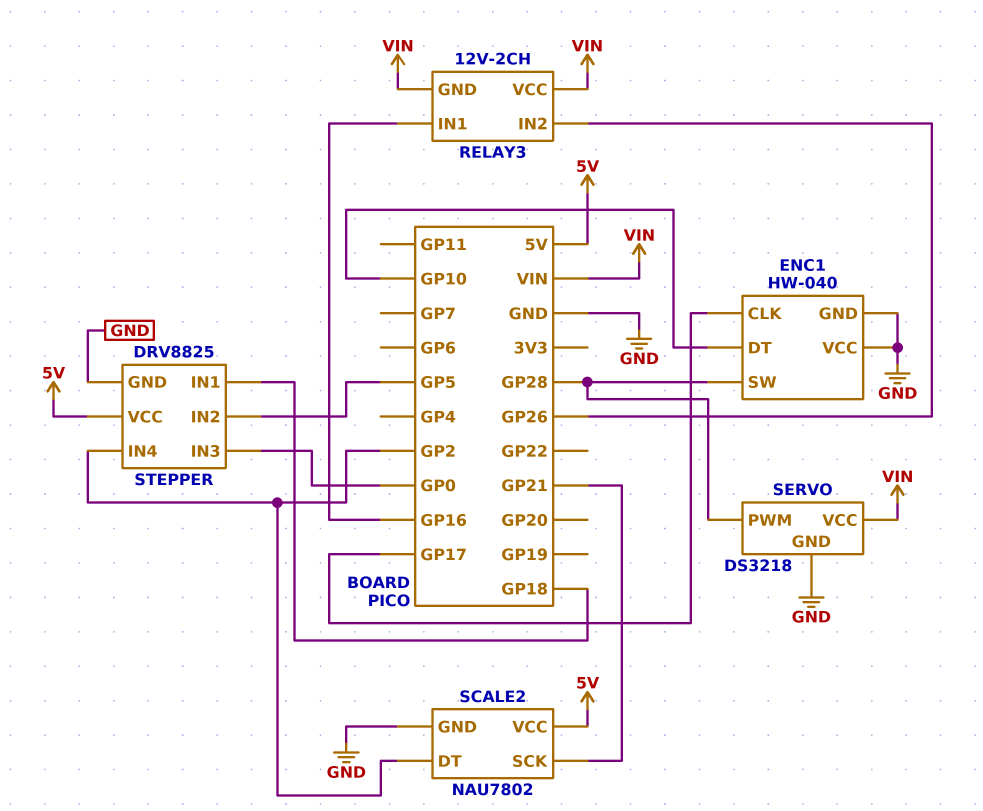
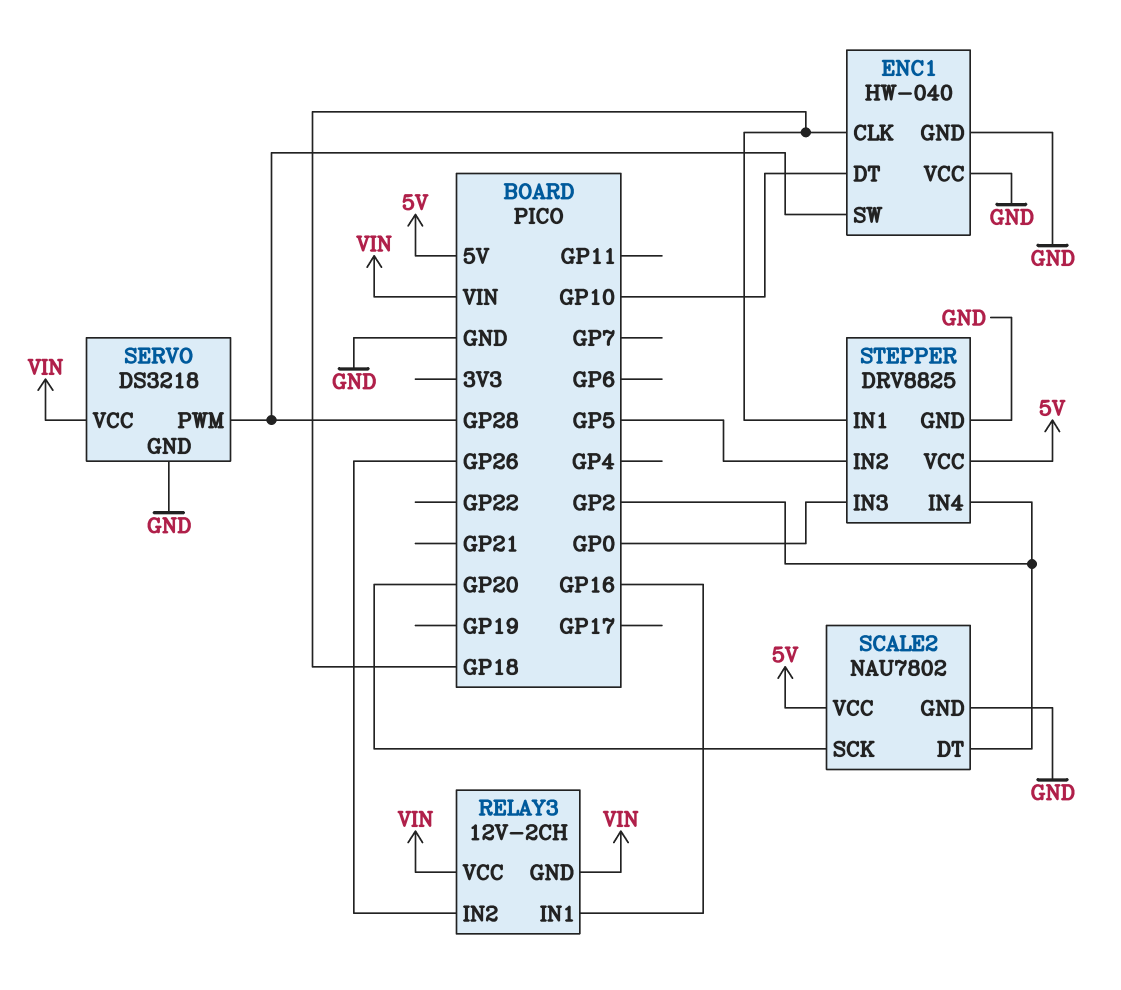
ENC1 pin CLK: GP17 -> GP18
SCALE2 pin SCK: GP21 -> GP20

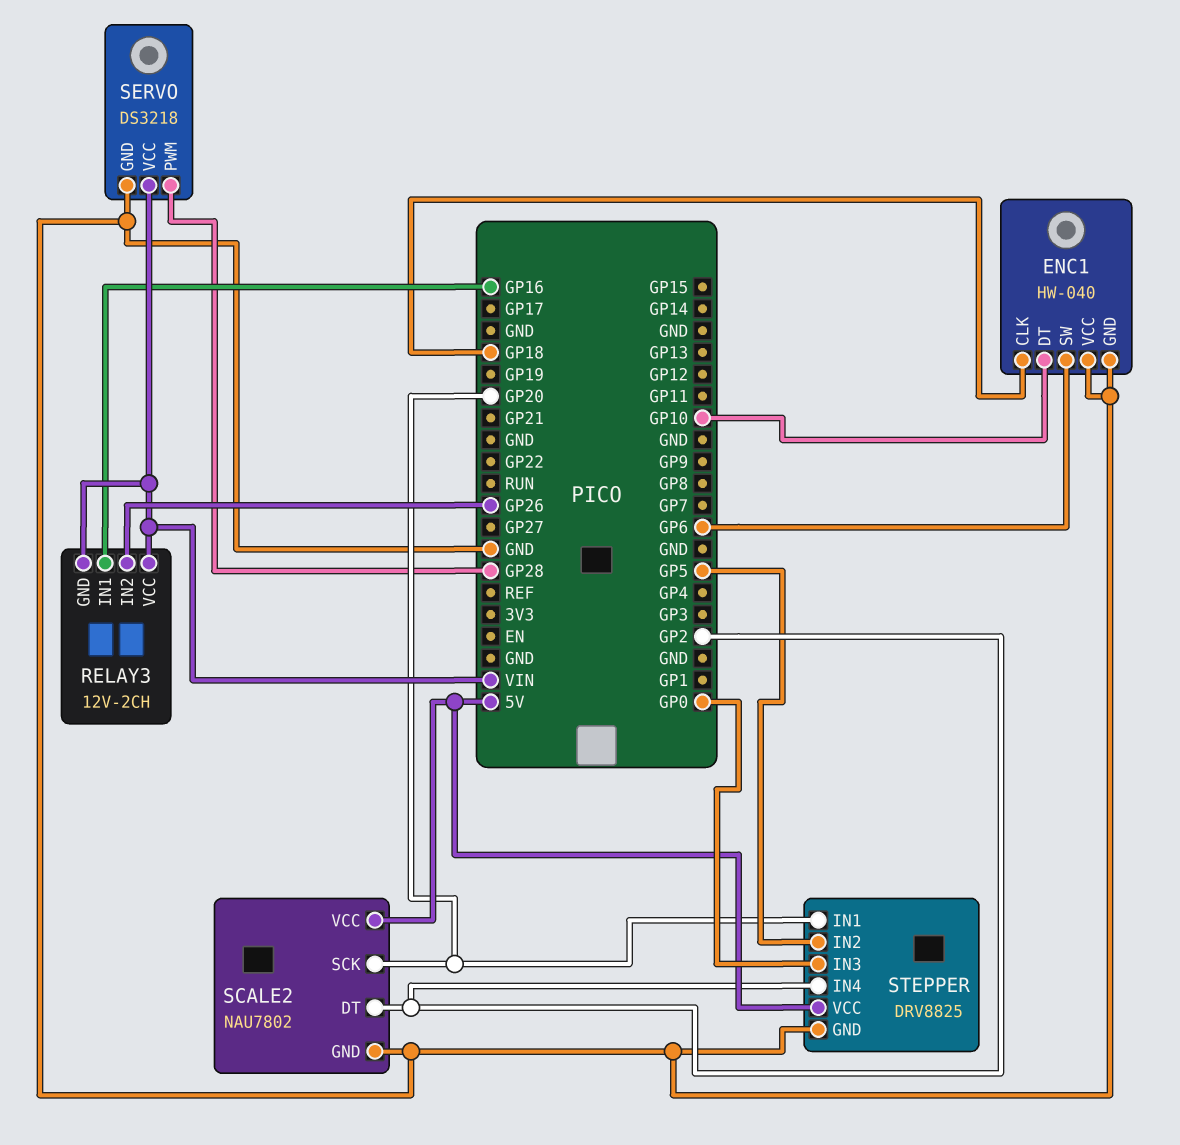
ENC1 pin SW: GP28 -> GP6
STEPPER pin IN1: GP18 -> GP20

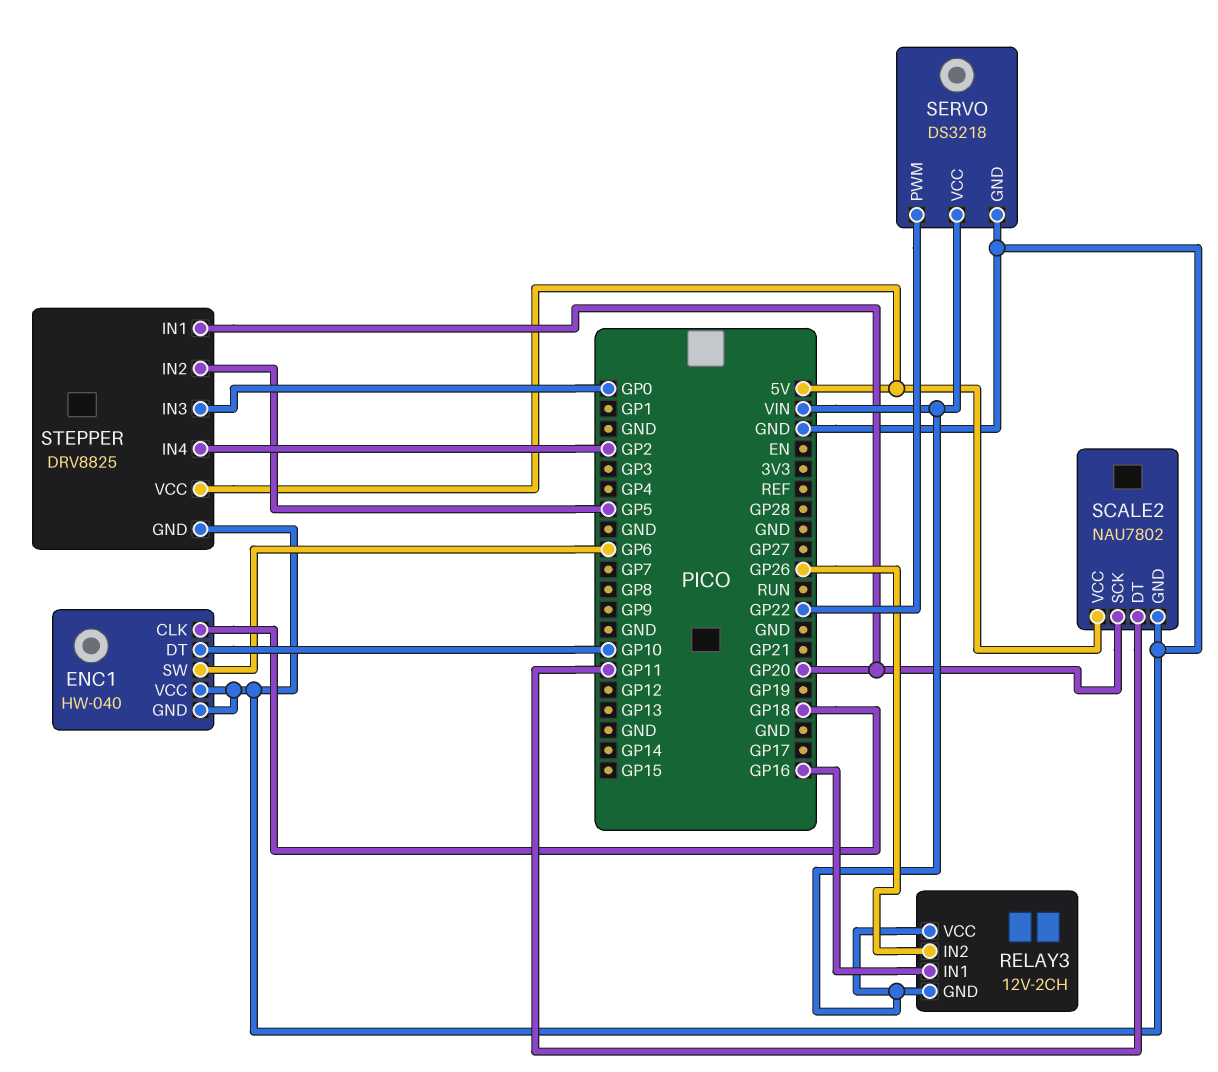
SCALE2 pin DT: GP2 -> GP11
SERVO pin PWM: GP28 -> GP22

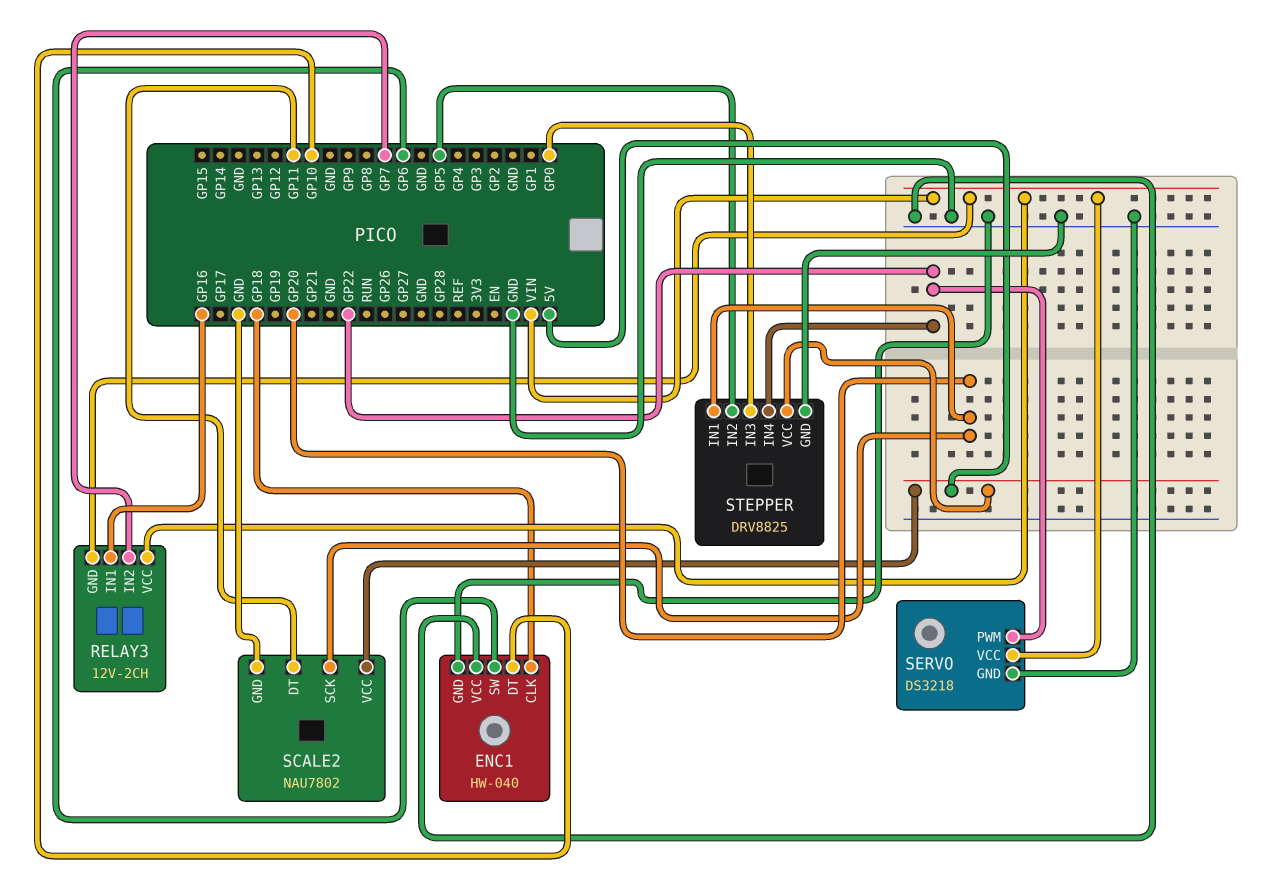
RELAY3 pin IN2: GP26 -> GP7
STEPPER pin IN4: GP2 -> GP22

